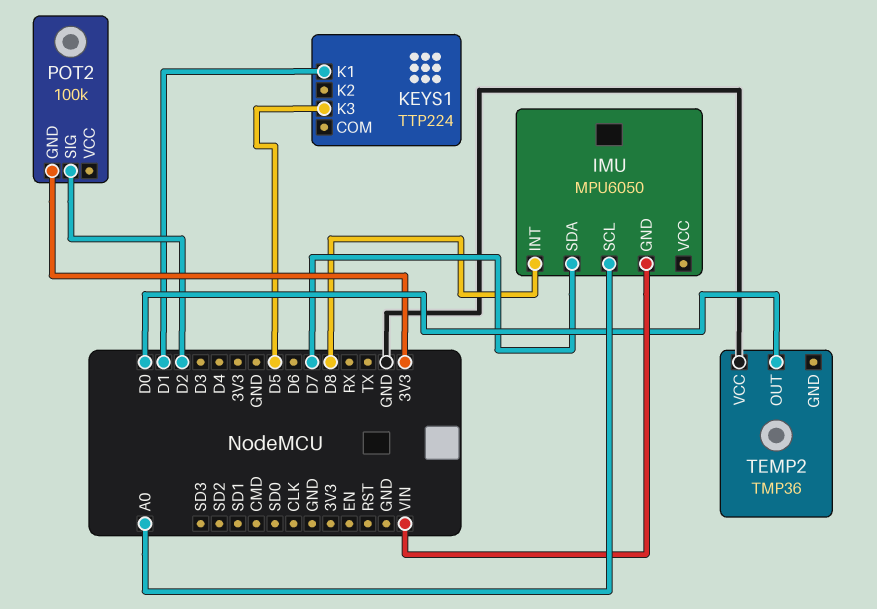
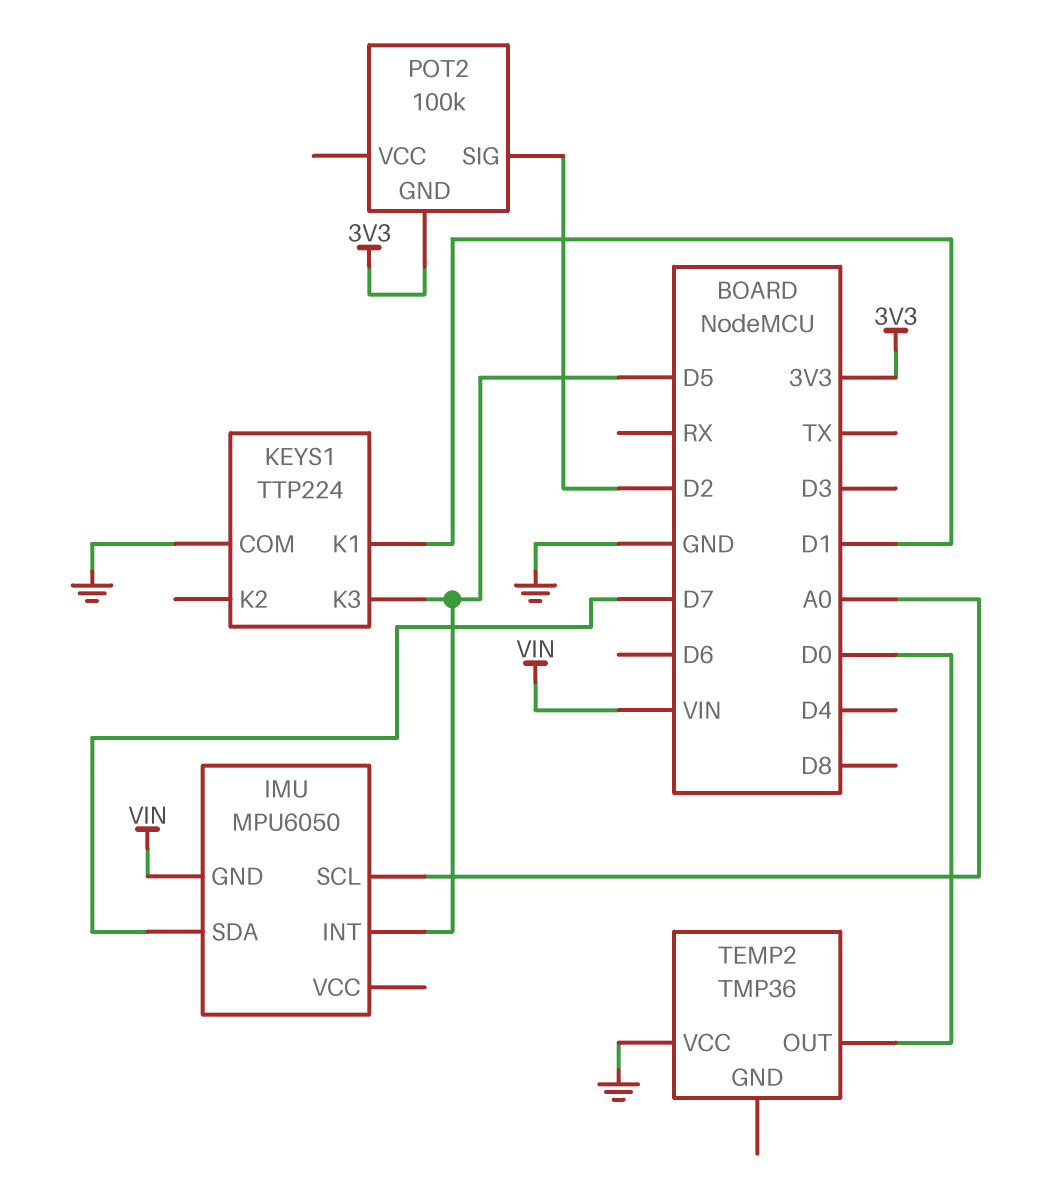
IMU pin INT: D8 -> D5
KEYS1 pin COM: none -> GND

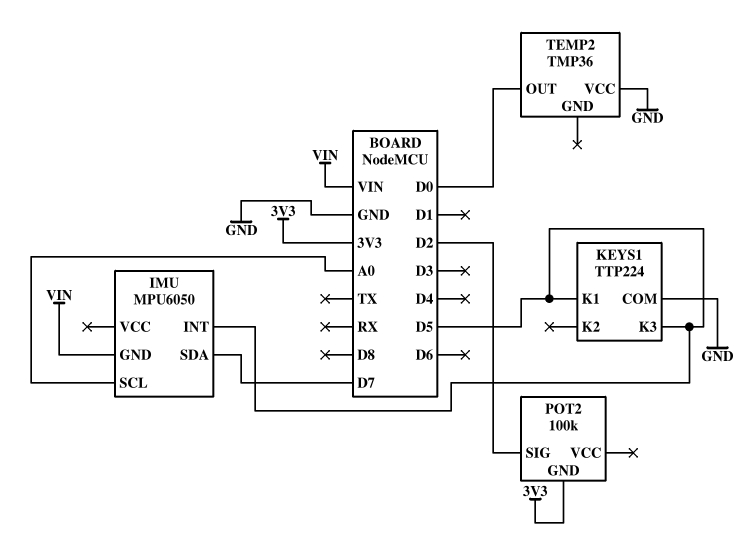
KEYS1 pin K1: D1 -> D5

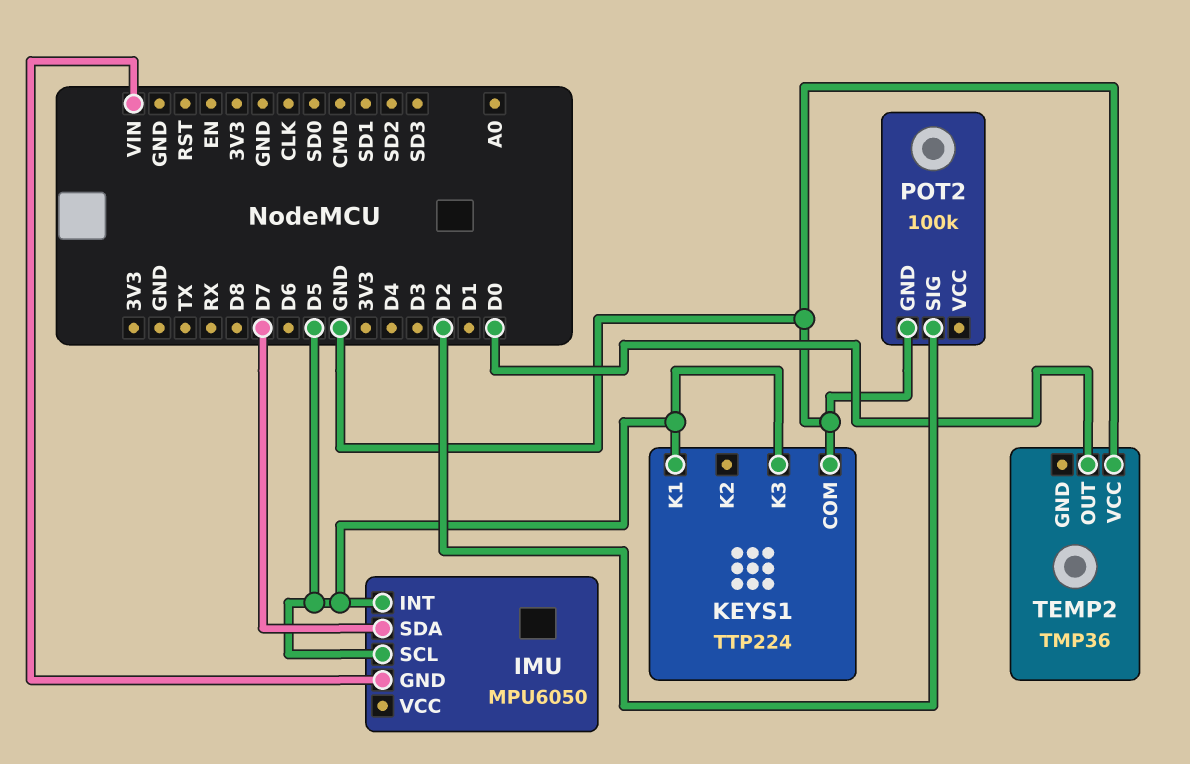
IMU pin SCL: A0 -> D5
POT2 pin GND: 3V3 -> GND

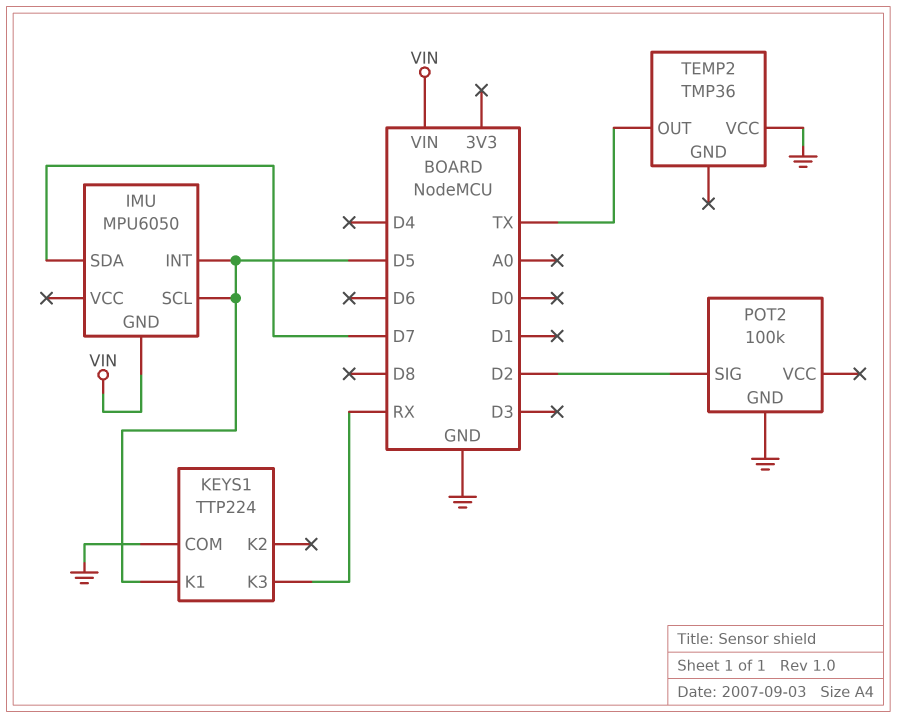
KEYS1 pin K3: D5 -> RX
TEMP2 pin OUT: D0 -> TX

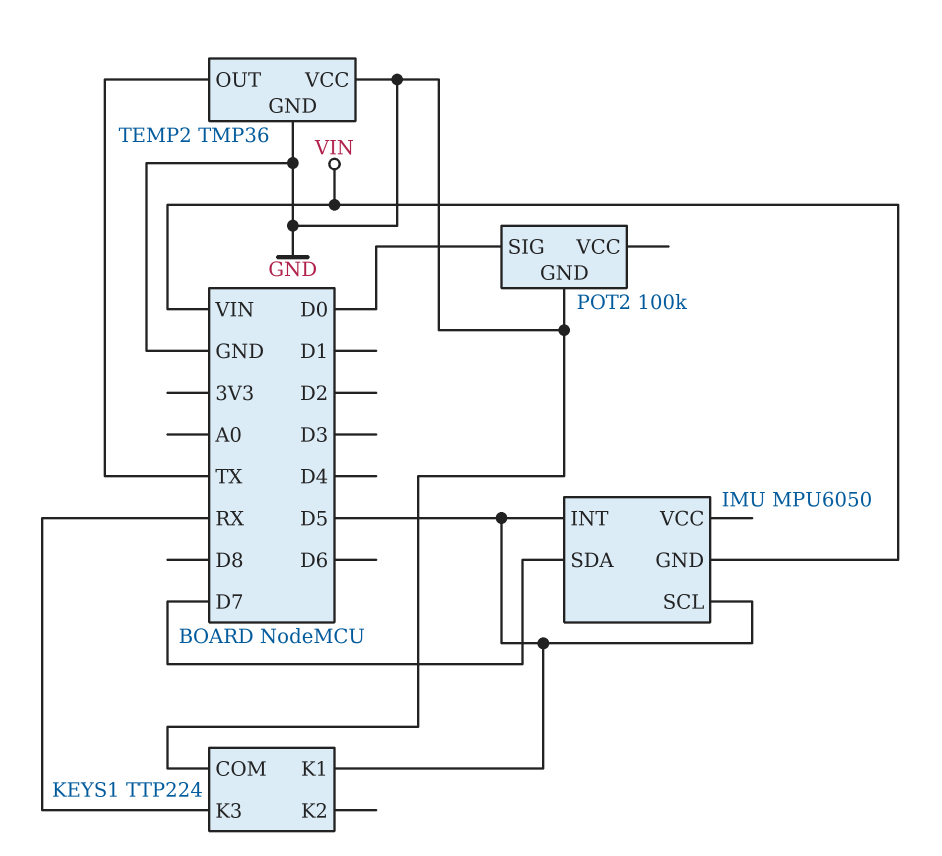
POT2 pin SIG: D2 -> D0
TEMP2 pin GND: none -> GND

